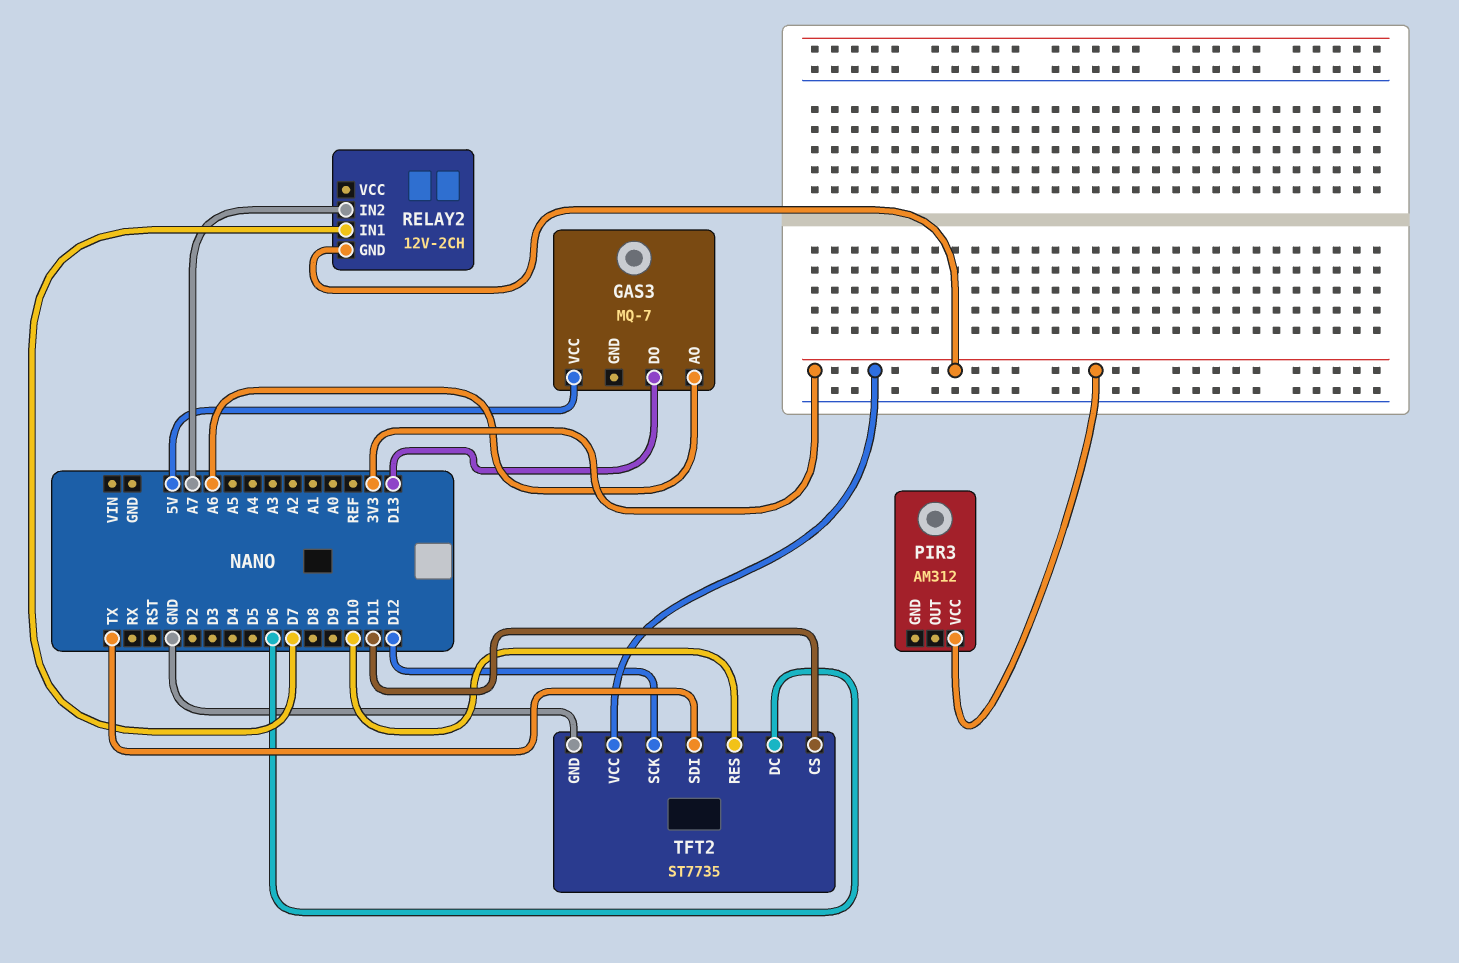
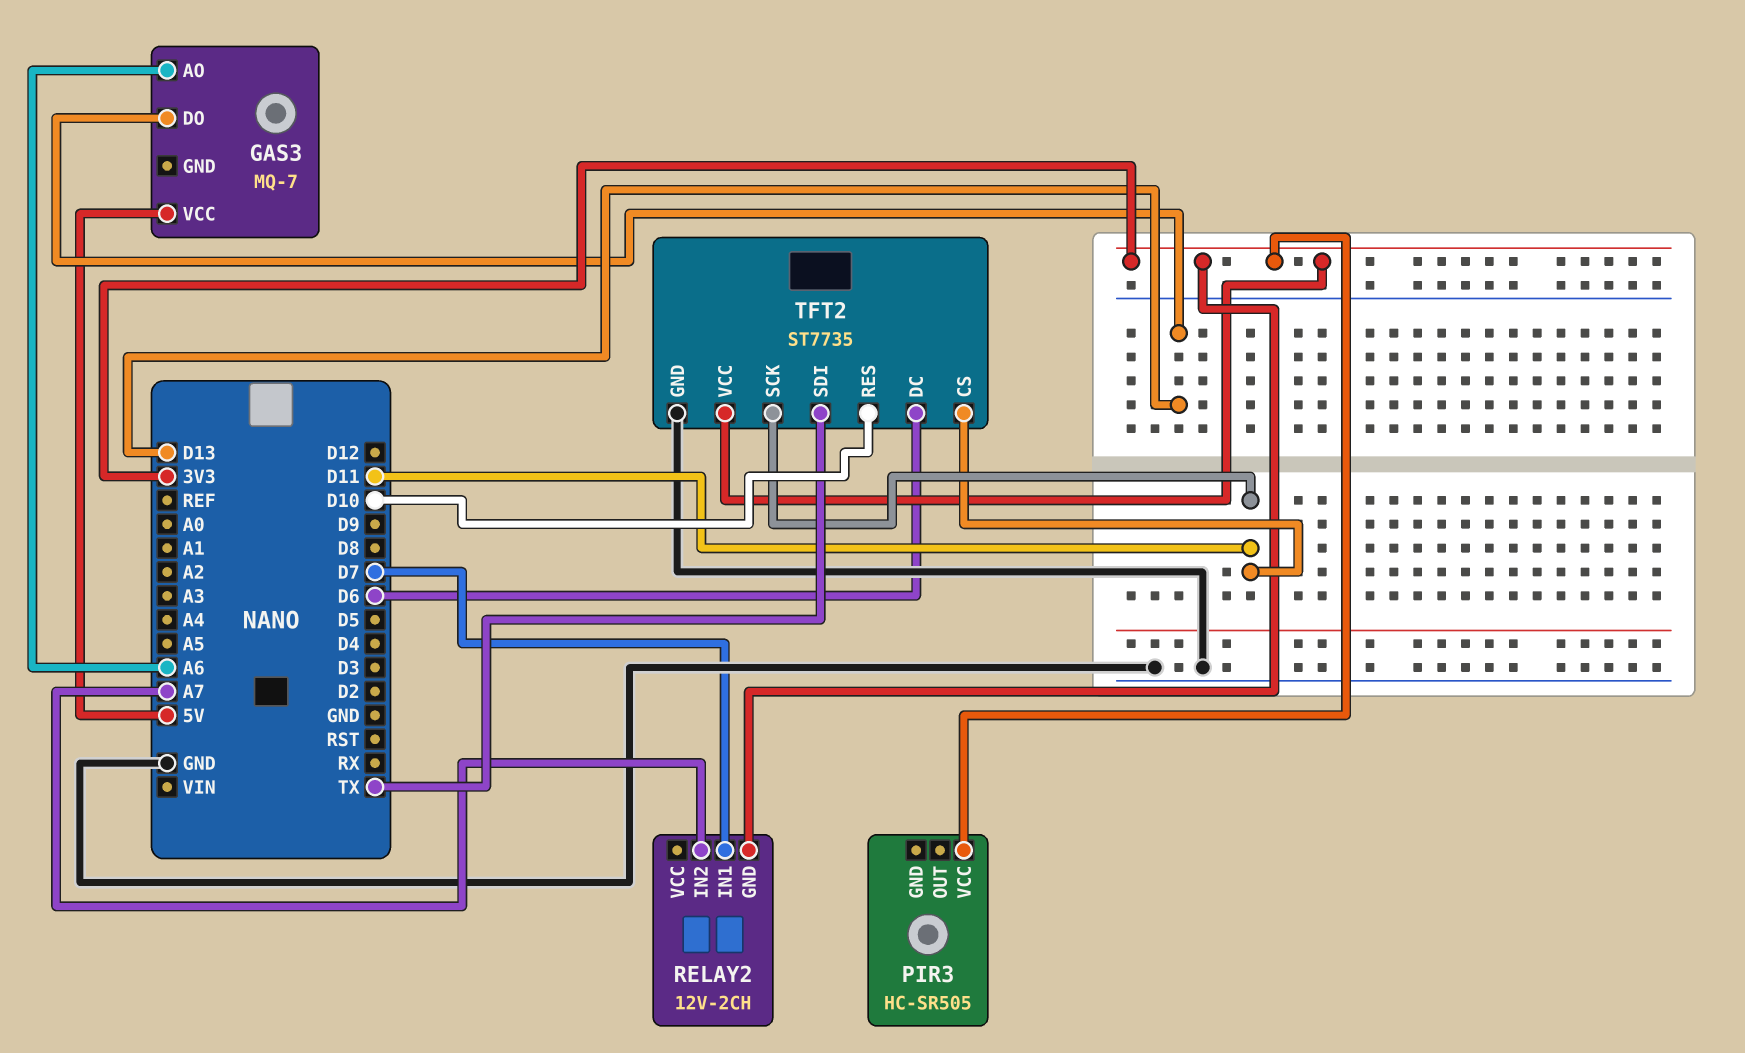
PIR3: AM312 -> HC-SR505
TFT2 pin SCK: D12 -> D11

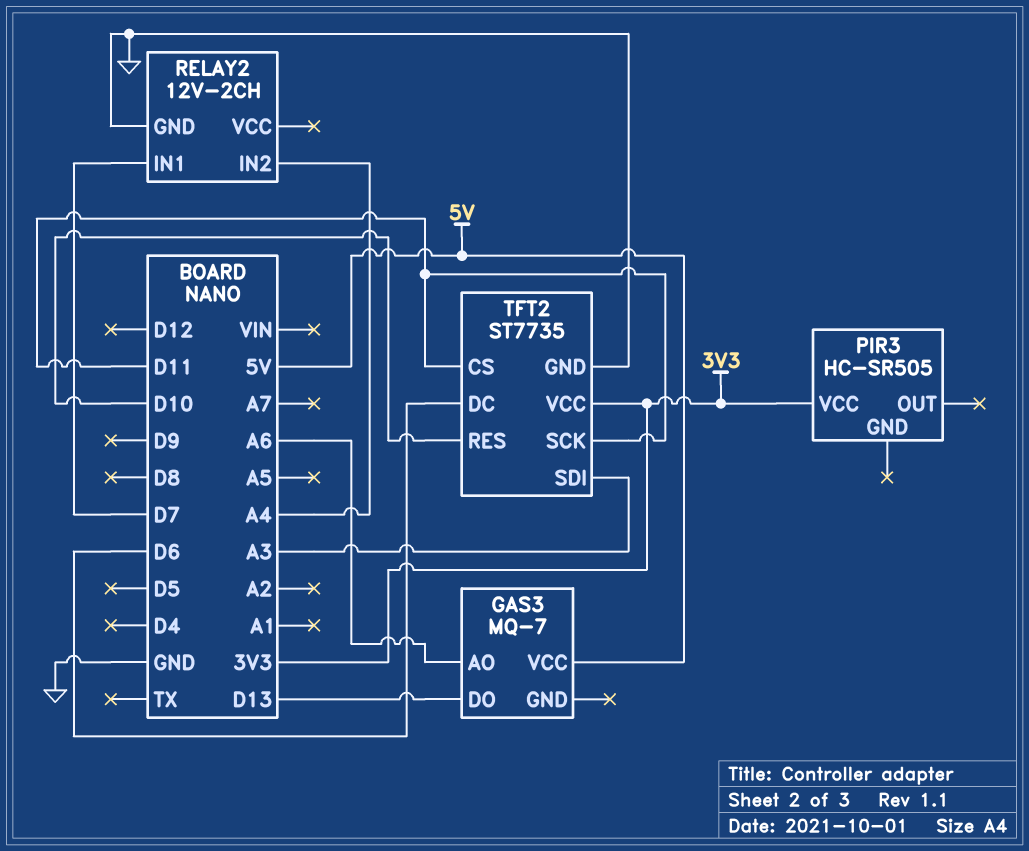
RELAY2 pin GND: 3V3 -> GND
RELAY2 pin IN2: A7 -> A4
TFT2 pin SDI: TX -> A3

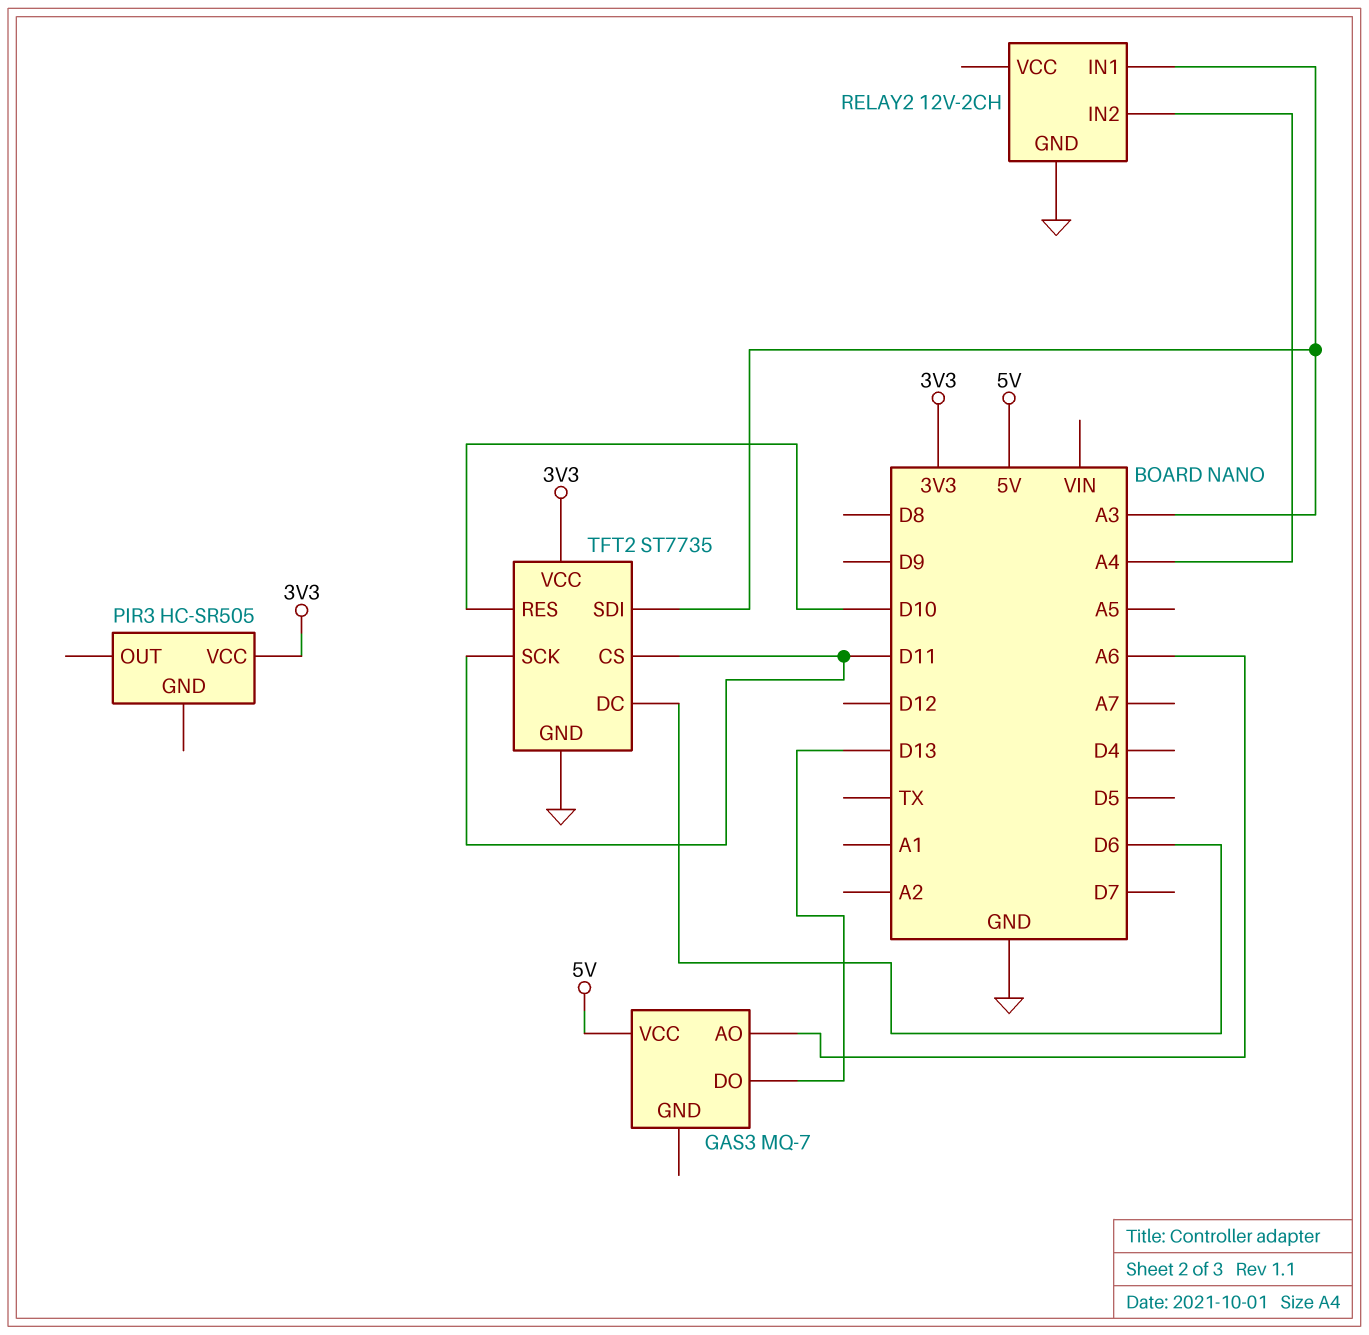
RELAY2 pin IN1: D7 -> A3

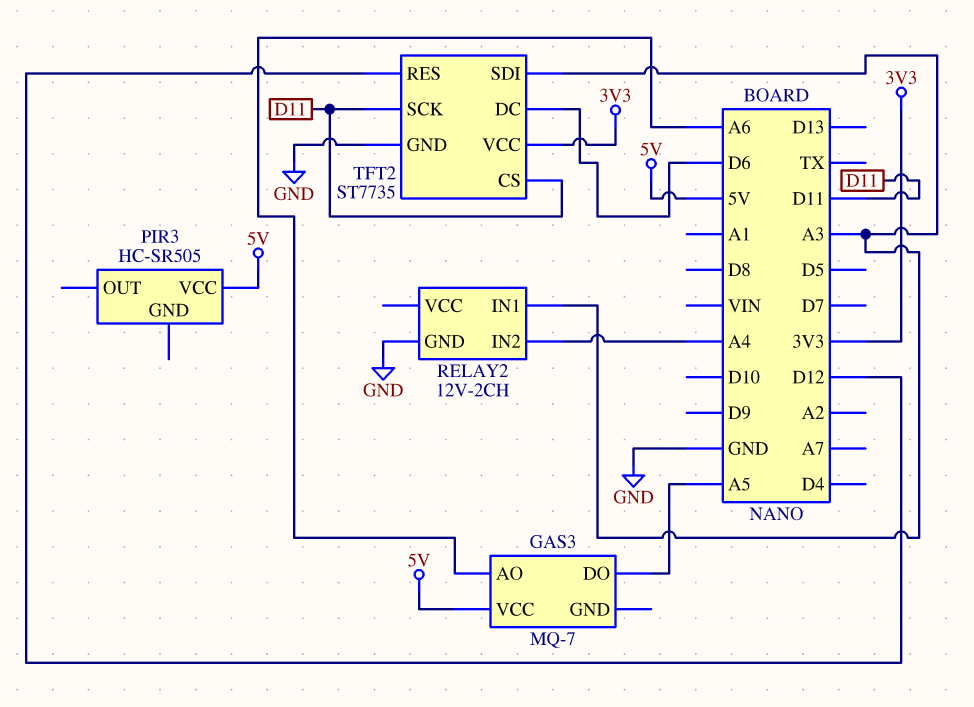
GAS3 pin DO: D13 -> A5
PIR3 pin VCC: 3V3 -> 5V
TFT2 pin RES: D10 -> D12

